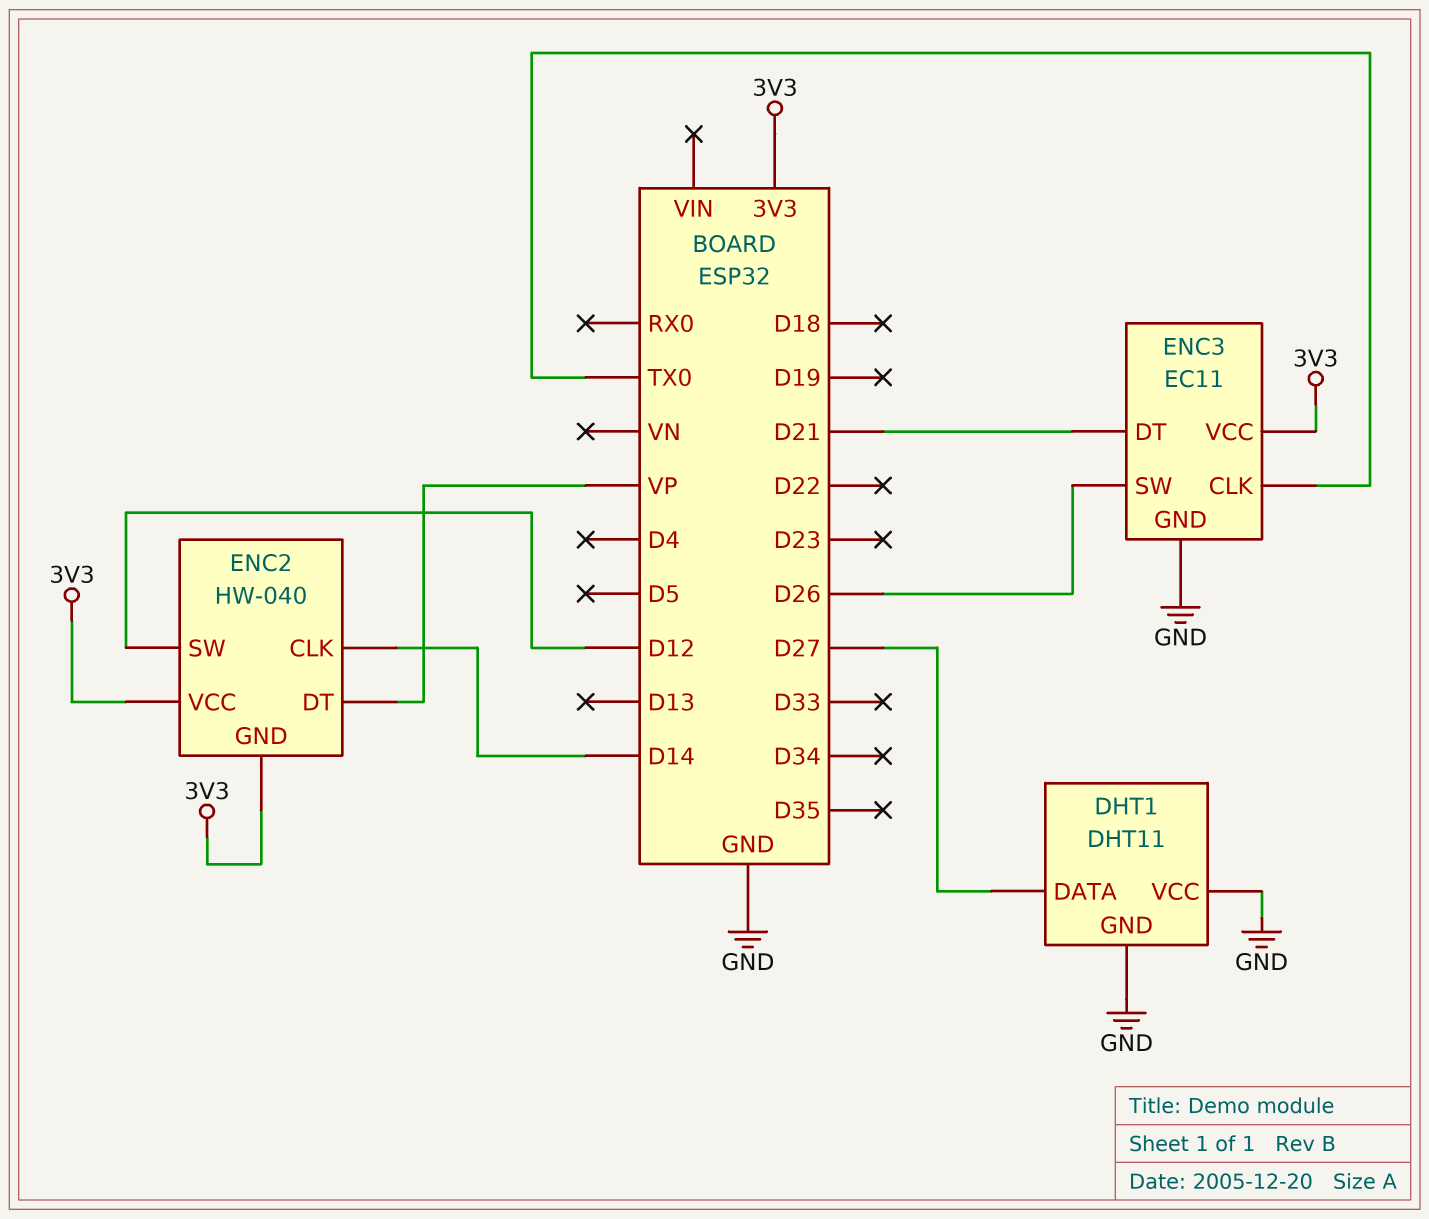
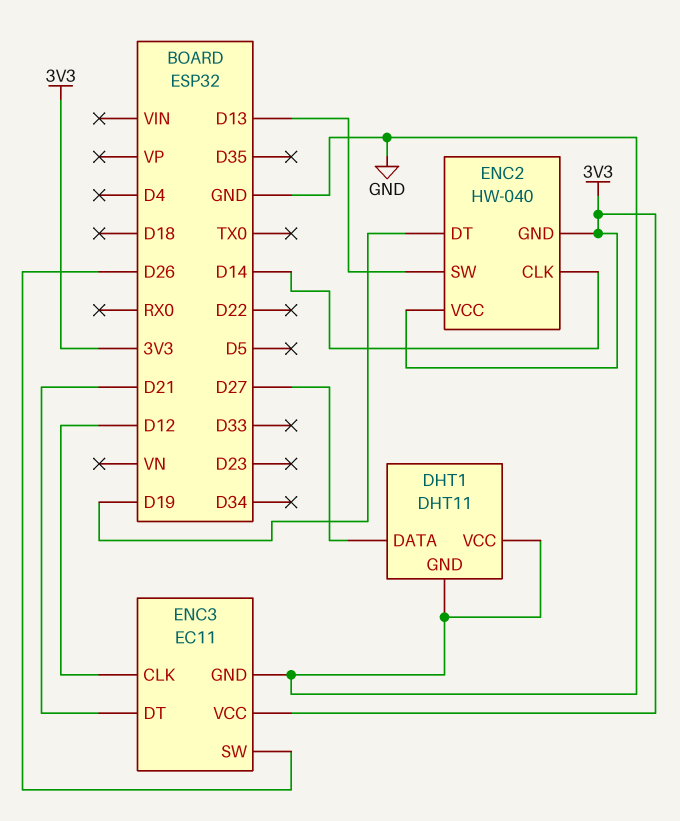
ENC2 pin DT: VP -> D19
ENC2 pin SW: D12 -> D13
ENC3 pin CLK: TX0 -> D12

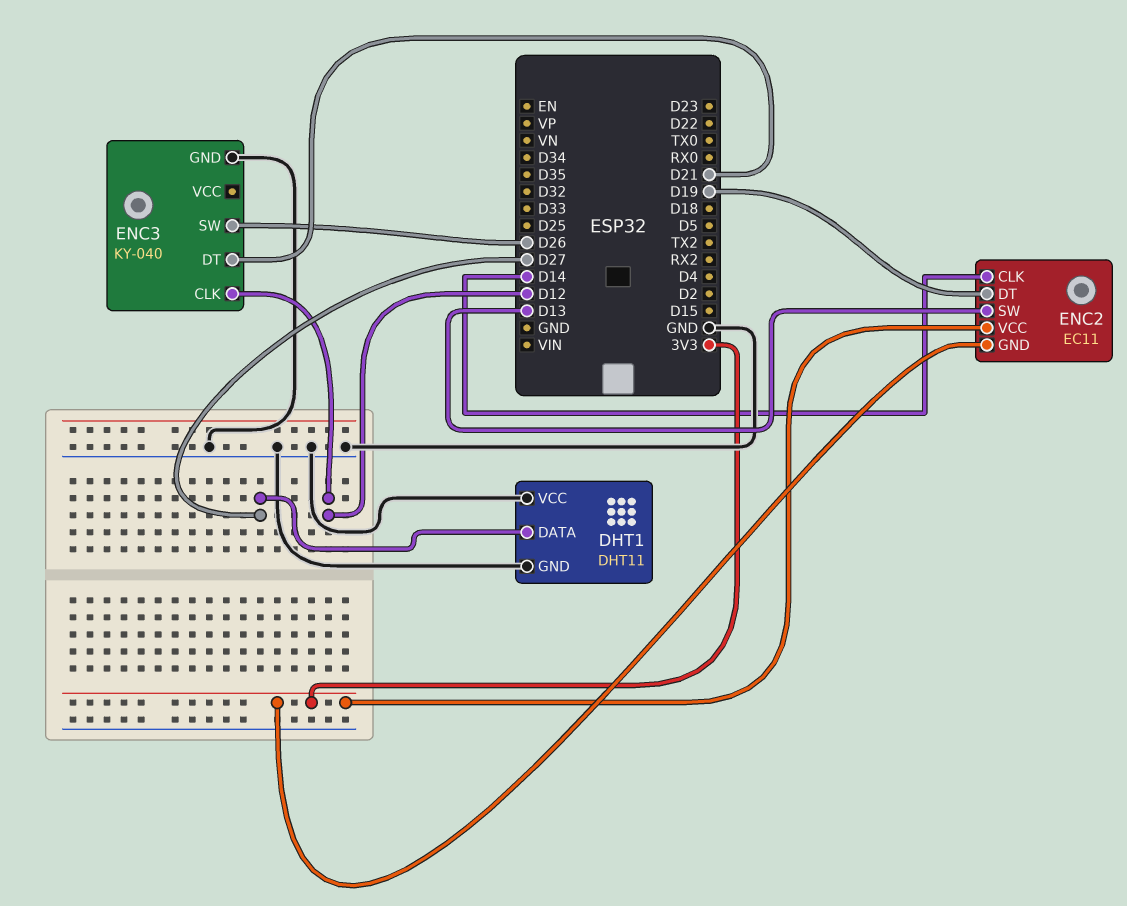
ENC2: HW-040 -> EC11
ENC3: EC11 -> KY-040
ENC3 pin VCC: 3V3 -> none

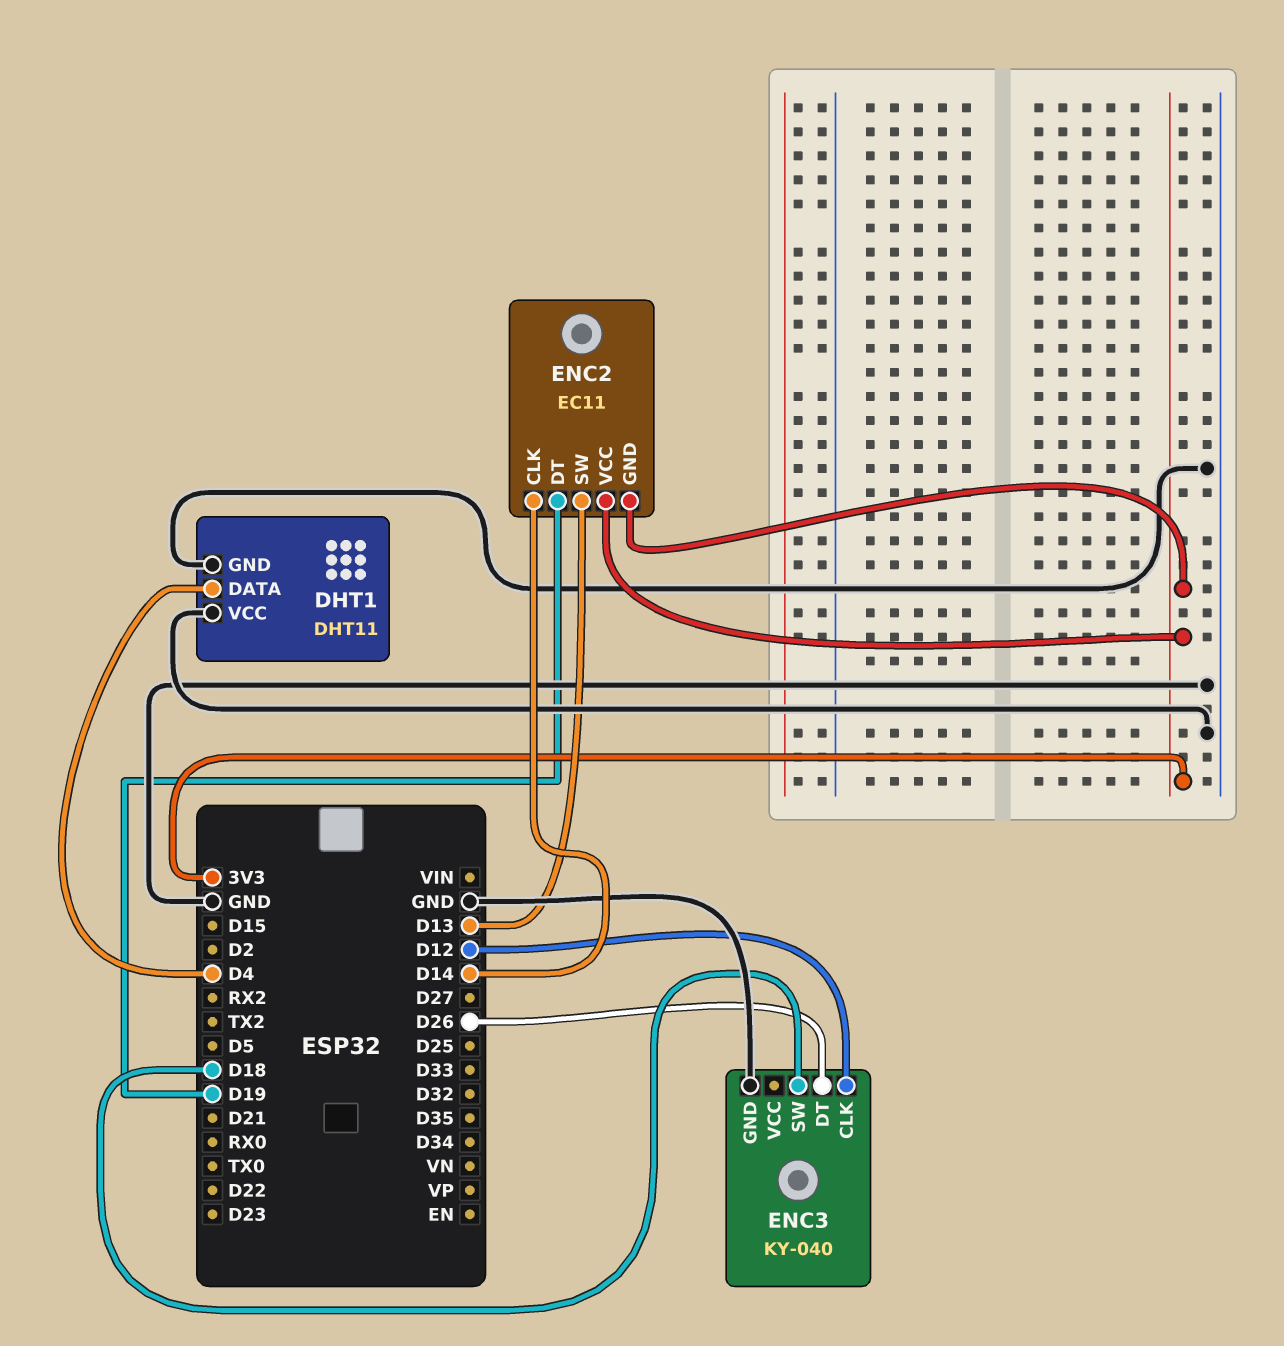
DHT1 pin DATA: D27 -> D4
ENC3 pin DT: D21 -> D26
ENC3 pin SW: D26 -> D18

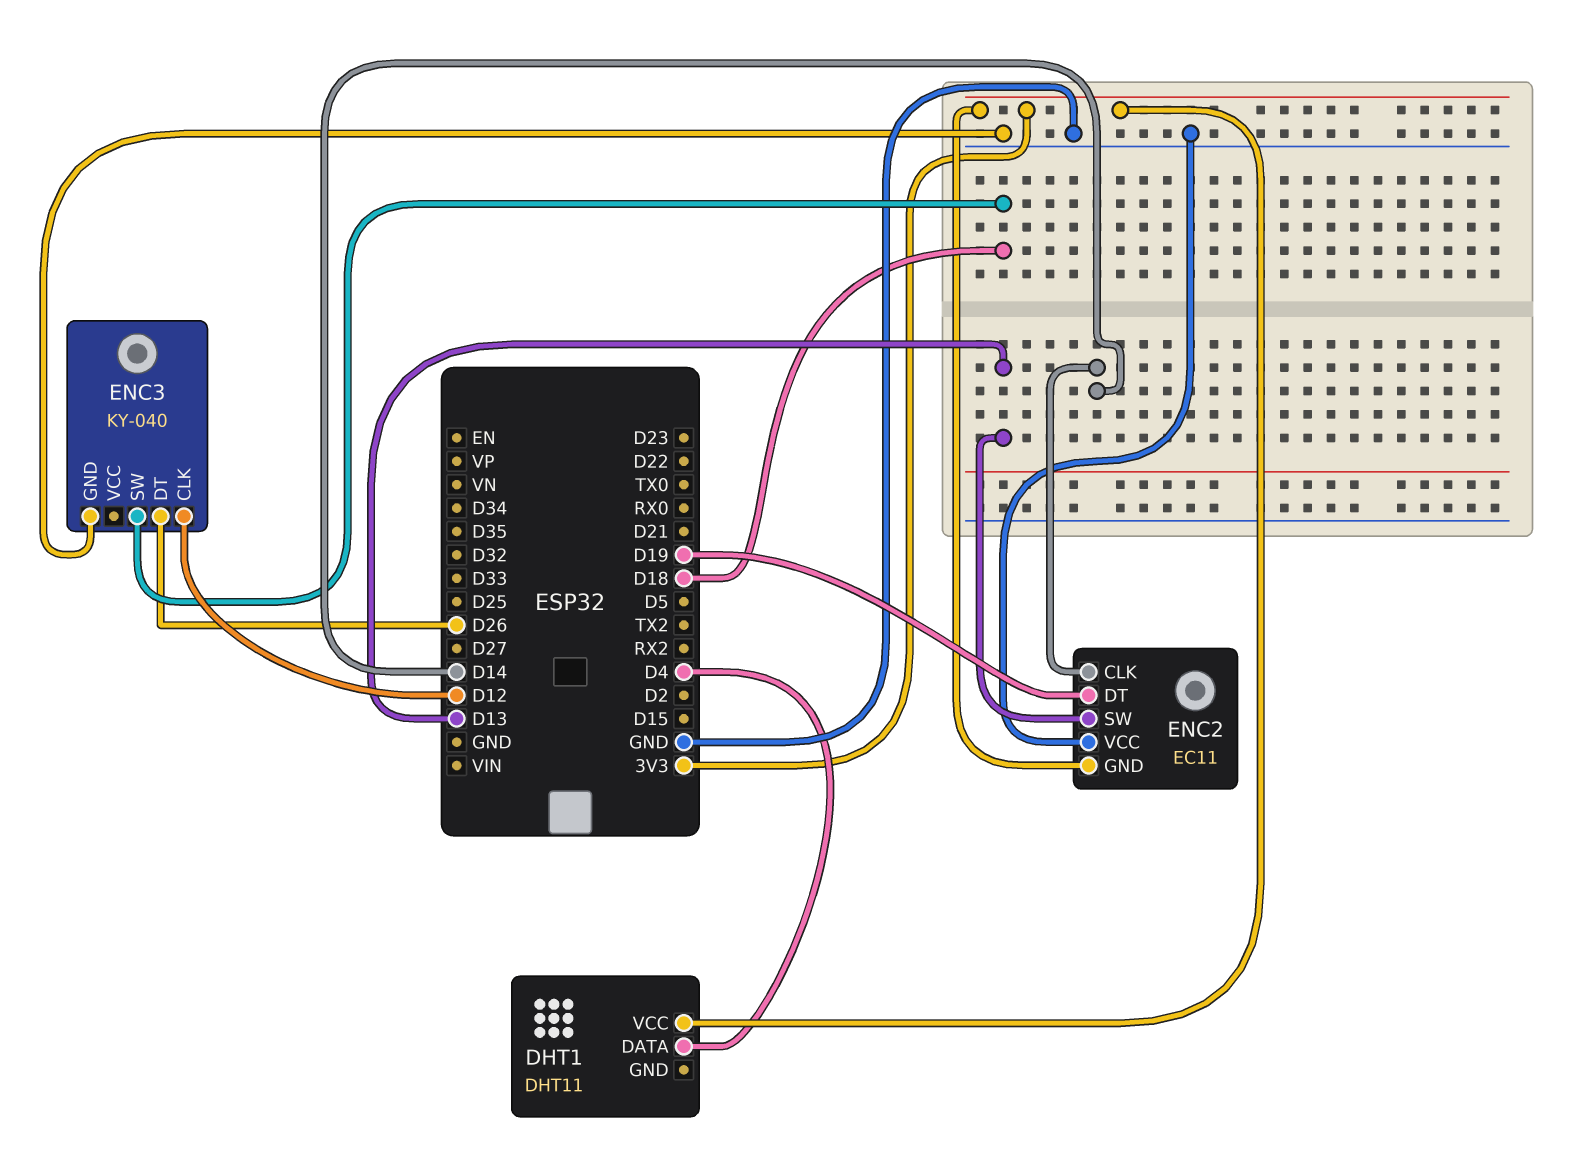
DHT1 pin GND: GND -> none
DHT1 pin VCC: GND -> 3V3
ENC2 pin VCC: 3V3 -> GND

